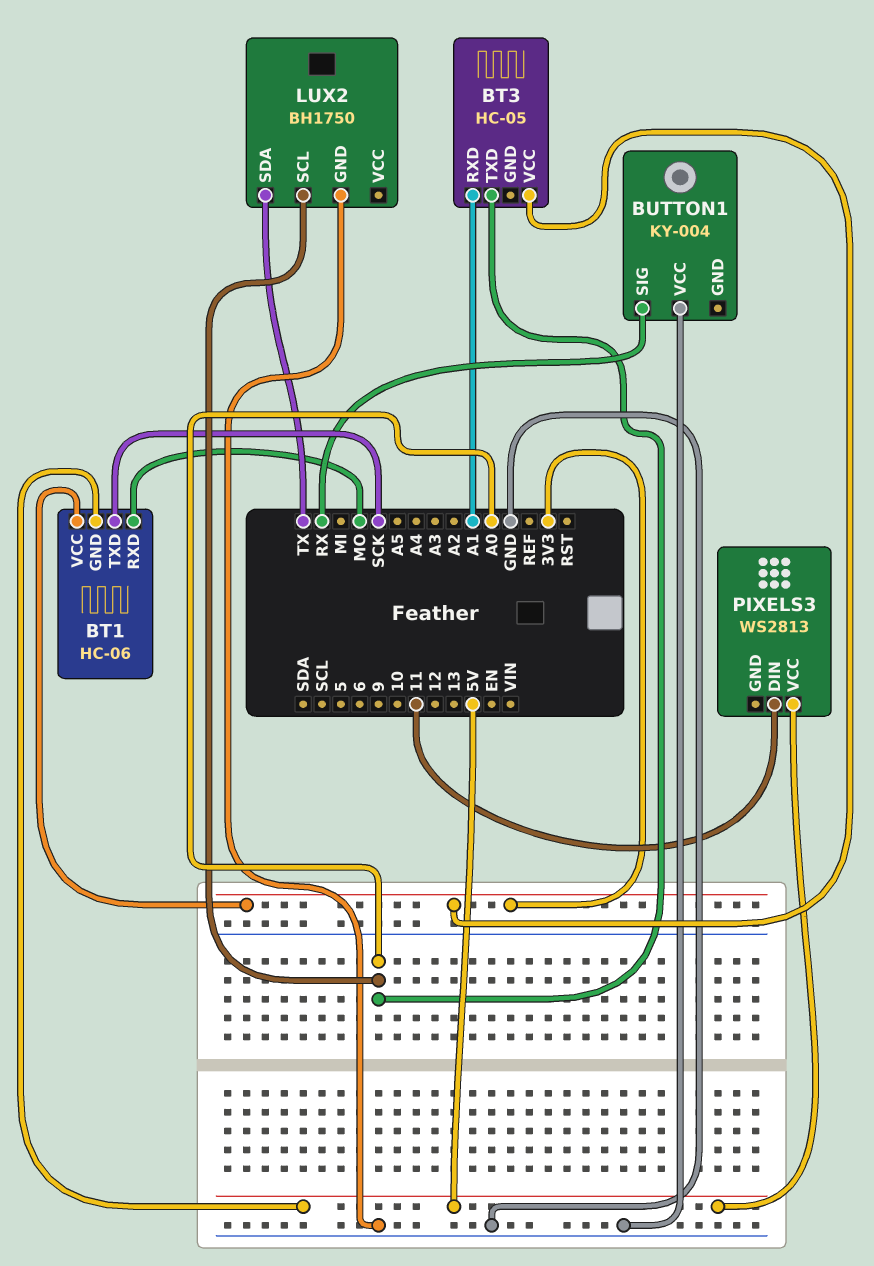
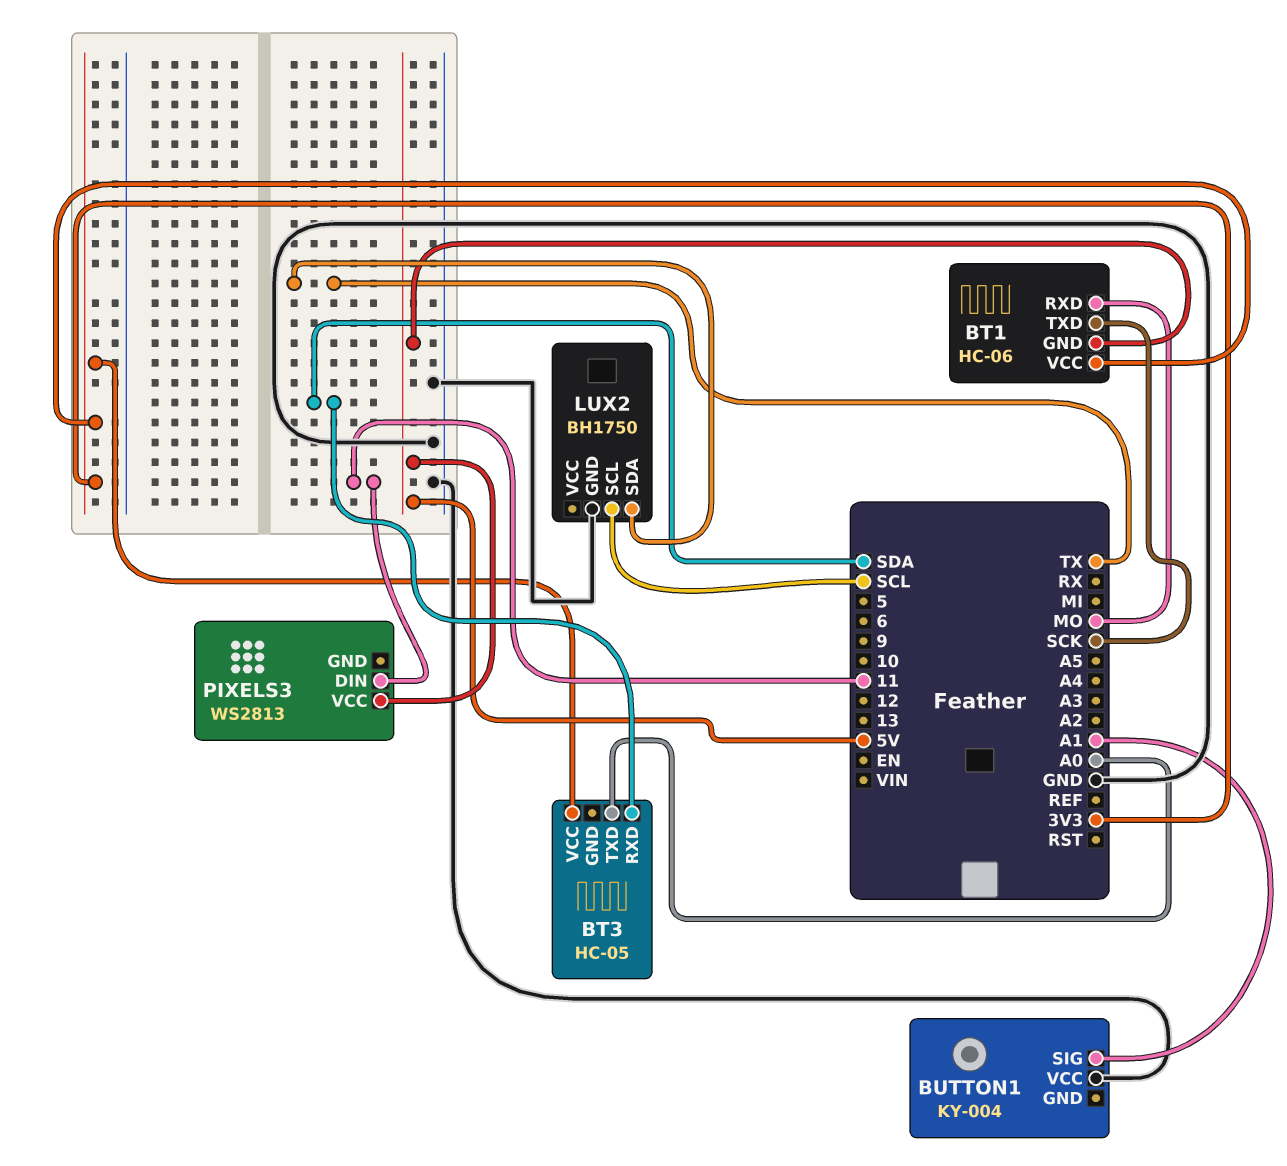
BT3 pin RXD: A1 -> SDA
BUTTON1 pin SIG: RX -> A1
LUX2 pin SCL: A0 -> SCL

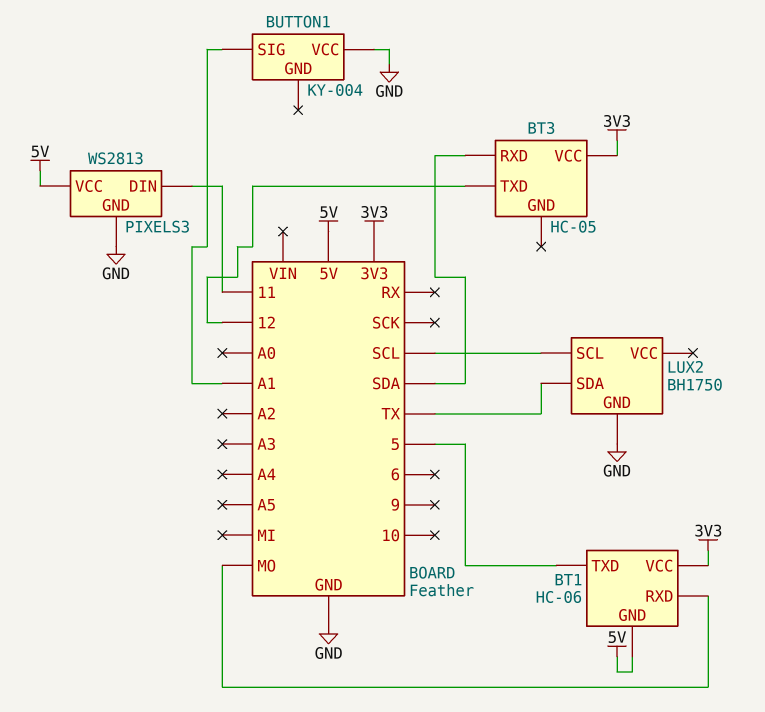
BT1 pin TXD: SCK -> 5
BT3 pin TXD: A0 -> 12
PIXELS3 pin GND: none -> GND

